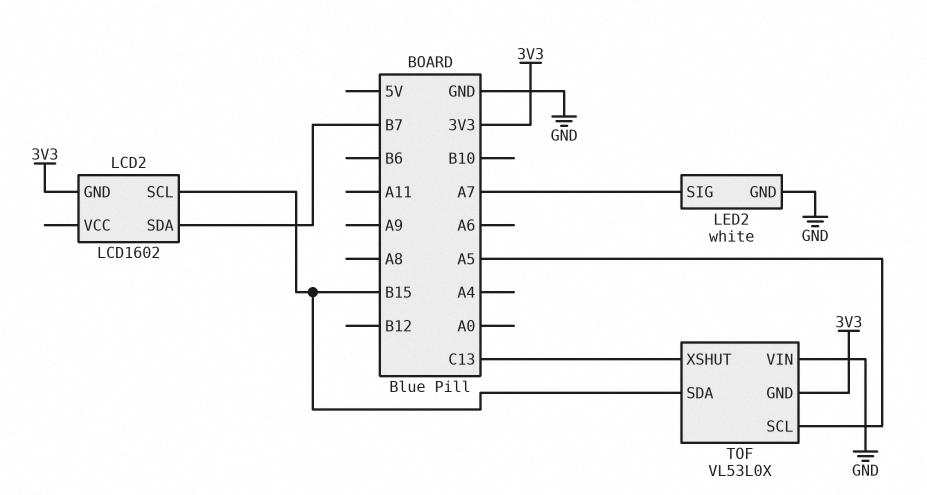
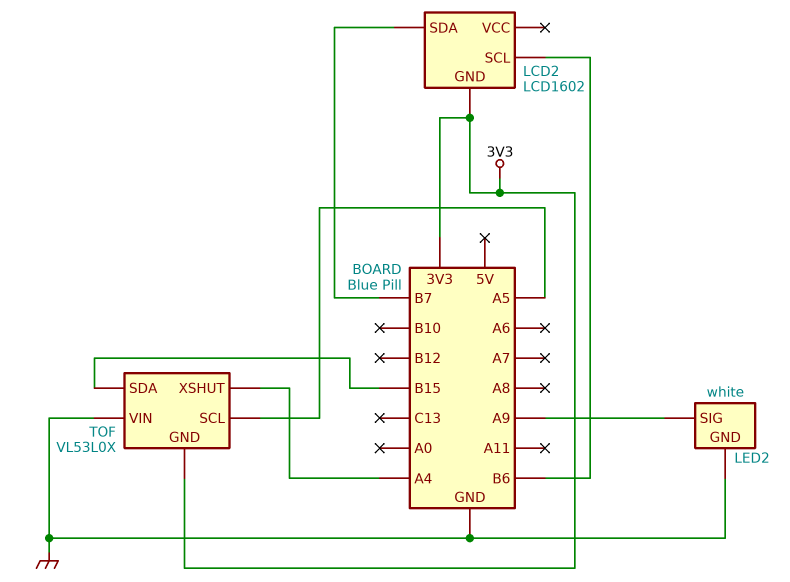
LCD2 pin SCL: B15 -> B6
LED2 pin SIG: A7 -> A9
TOF pin XSHUT: C13 -> A4

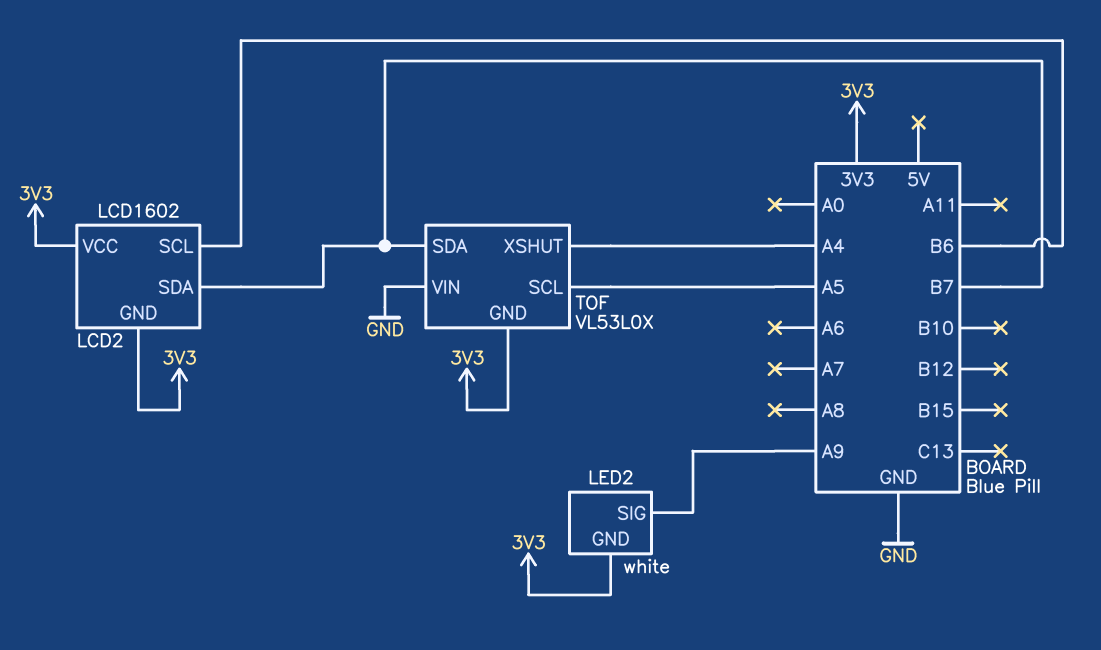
LCD2 pin VCC: none -> 3V3
LED2 pin GND: GND -> 3V3
TOF pin SDA: B15 -> B7

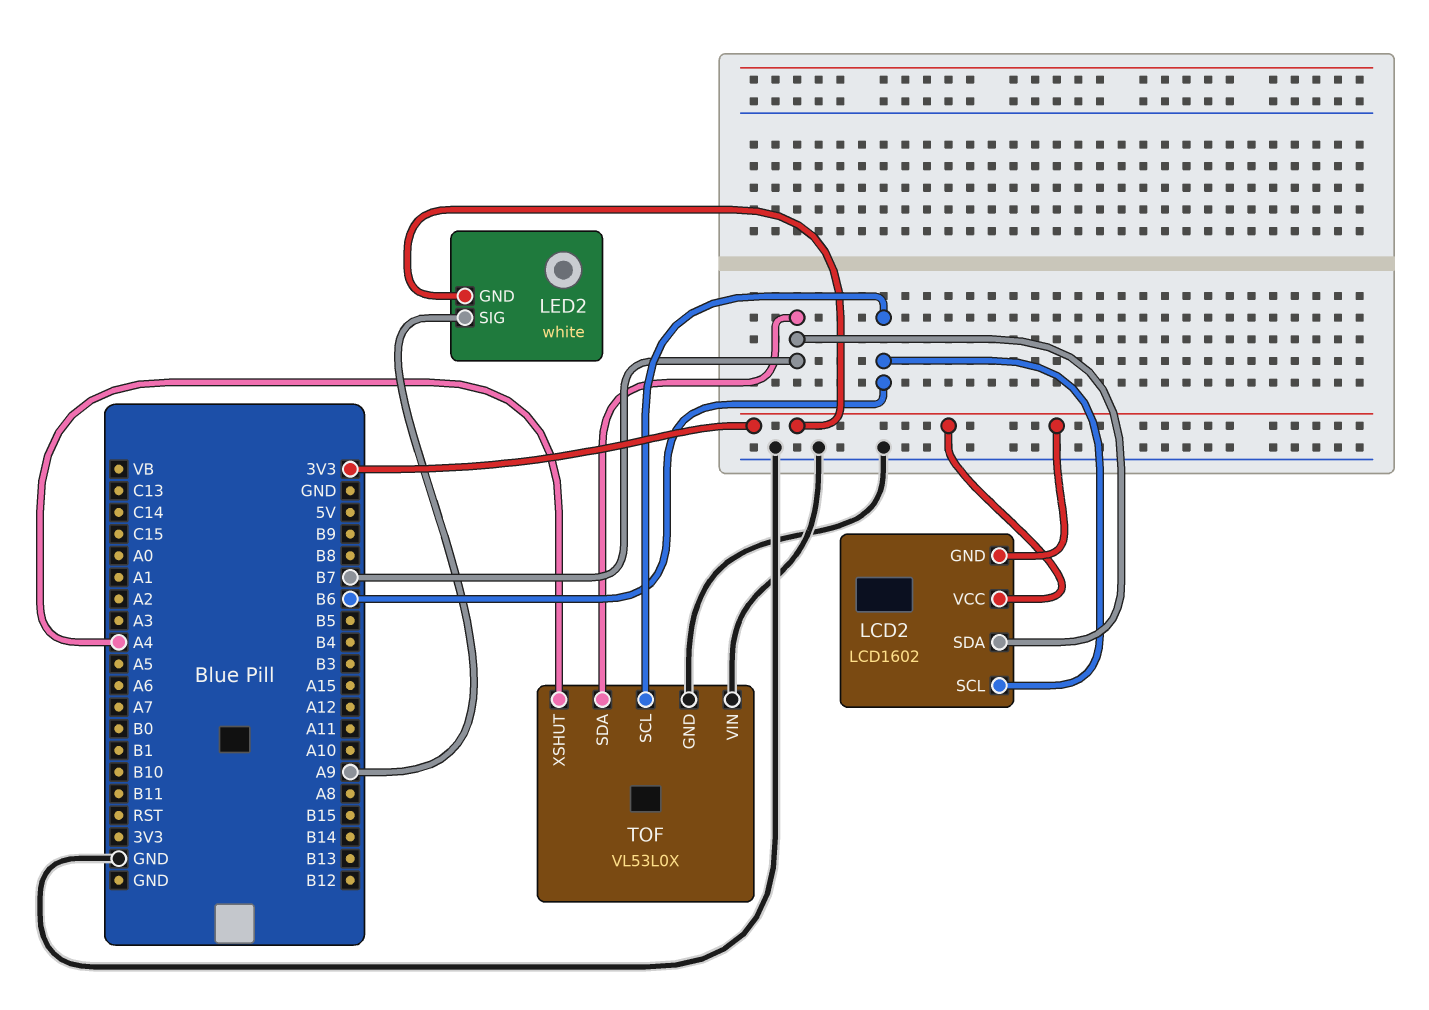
TOF pin GND: 3V3 -> GND
TOF pin SCL: A5 -> B6

